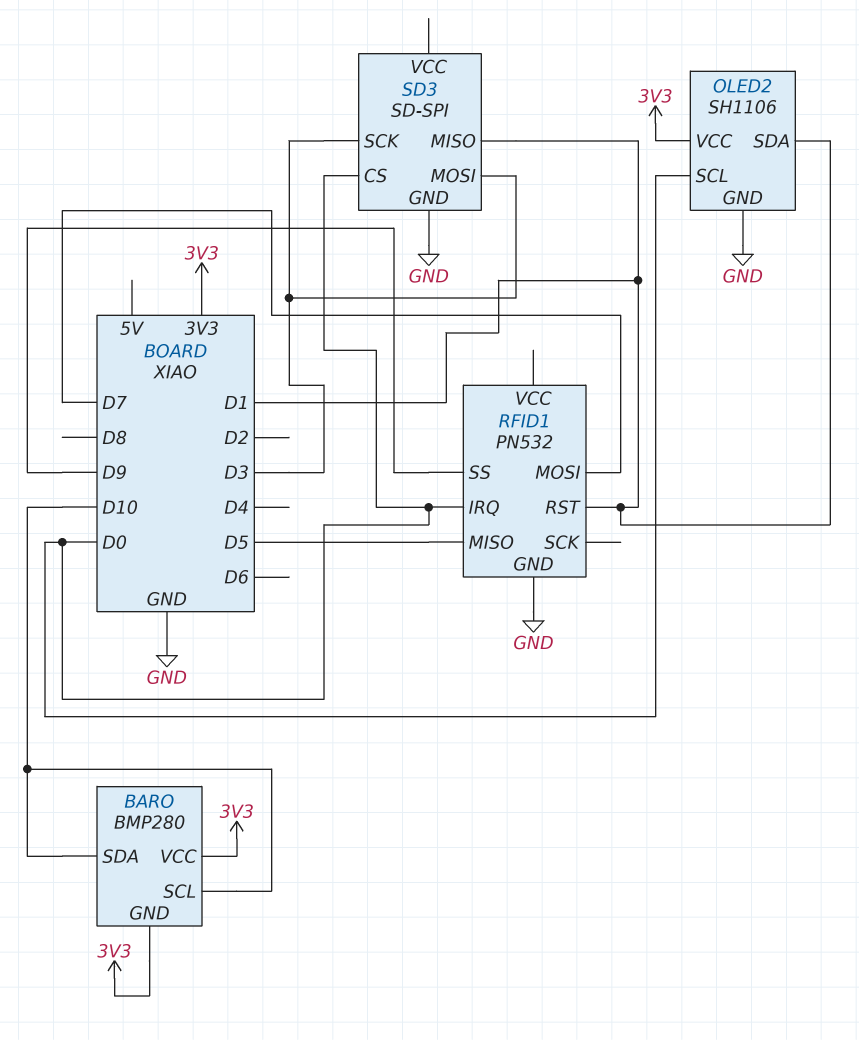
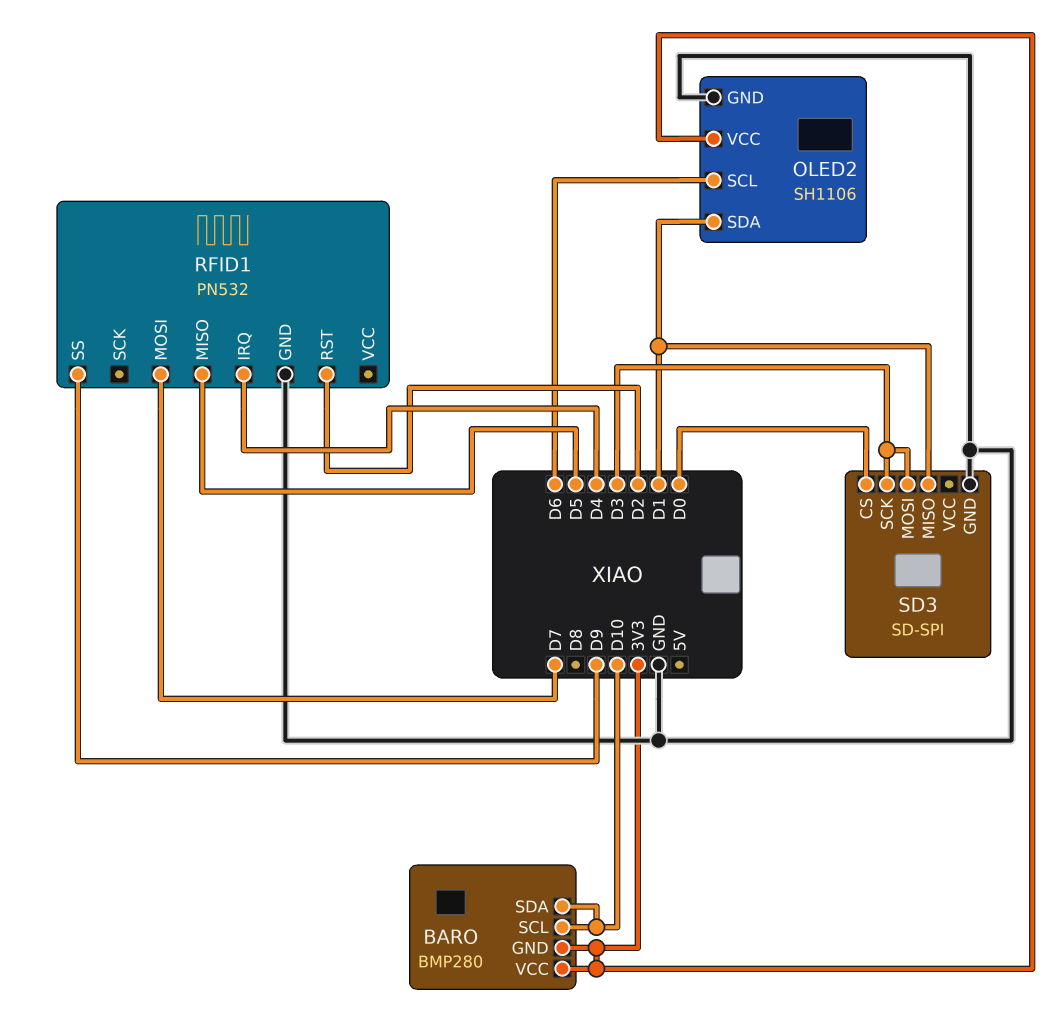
OLED2 pin SCL: D0 -> D6
RFID1 pin IRQ: D0 -> D4
RFID1 pin RST: D1 -> D2

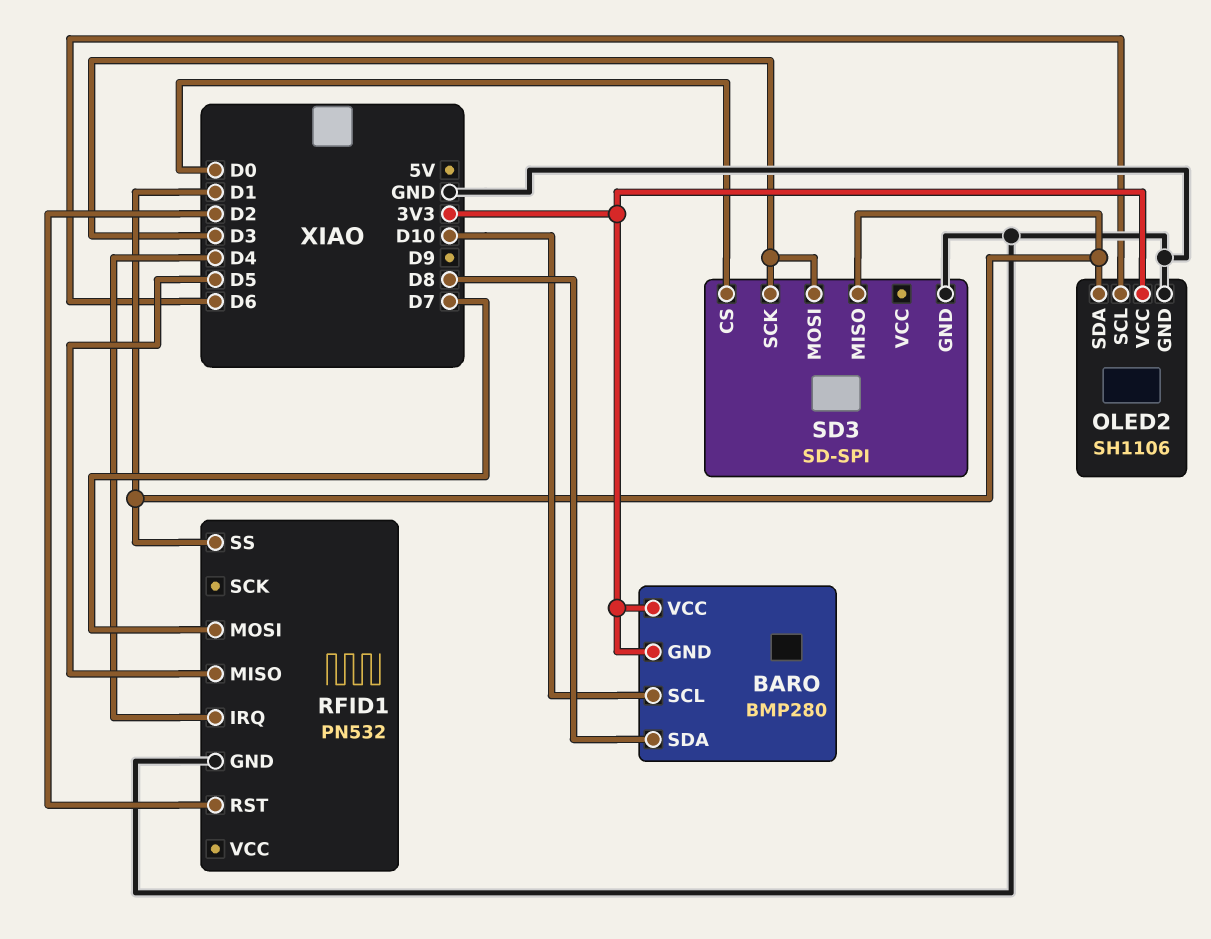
BARO pin SDA: D10 -> D8
RFID1 pin SS: D9 -> D1

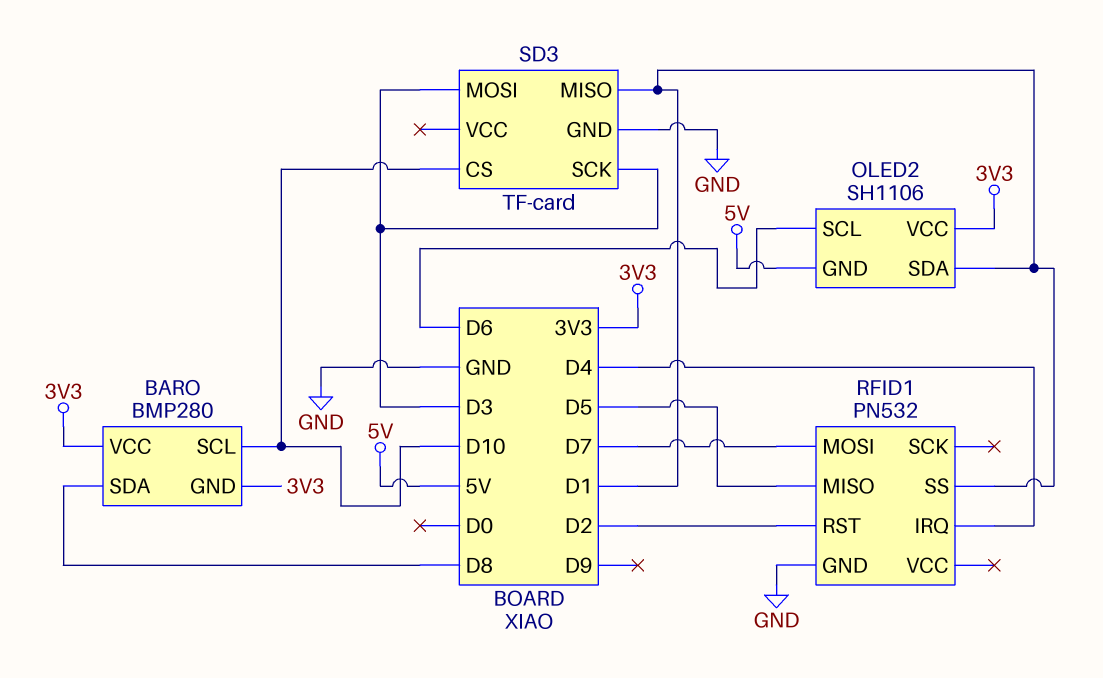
OLED2 pin GND: GND -> 5V
SD3: SD-SPI -> TF-card
SD3 pin CS: D0 -> D10

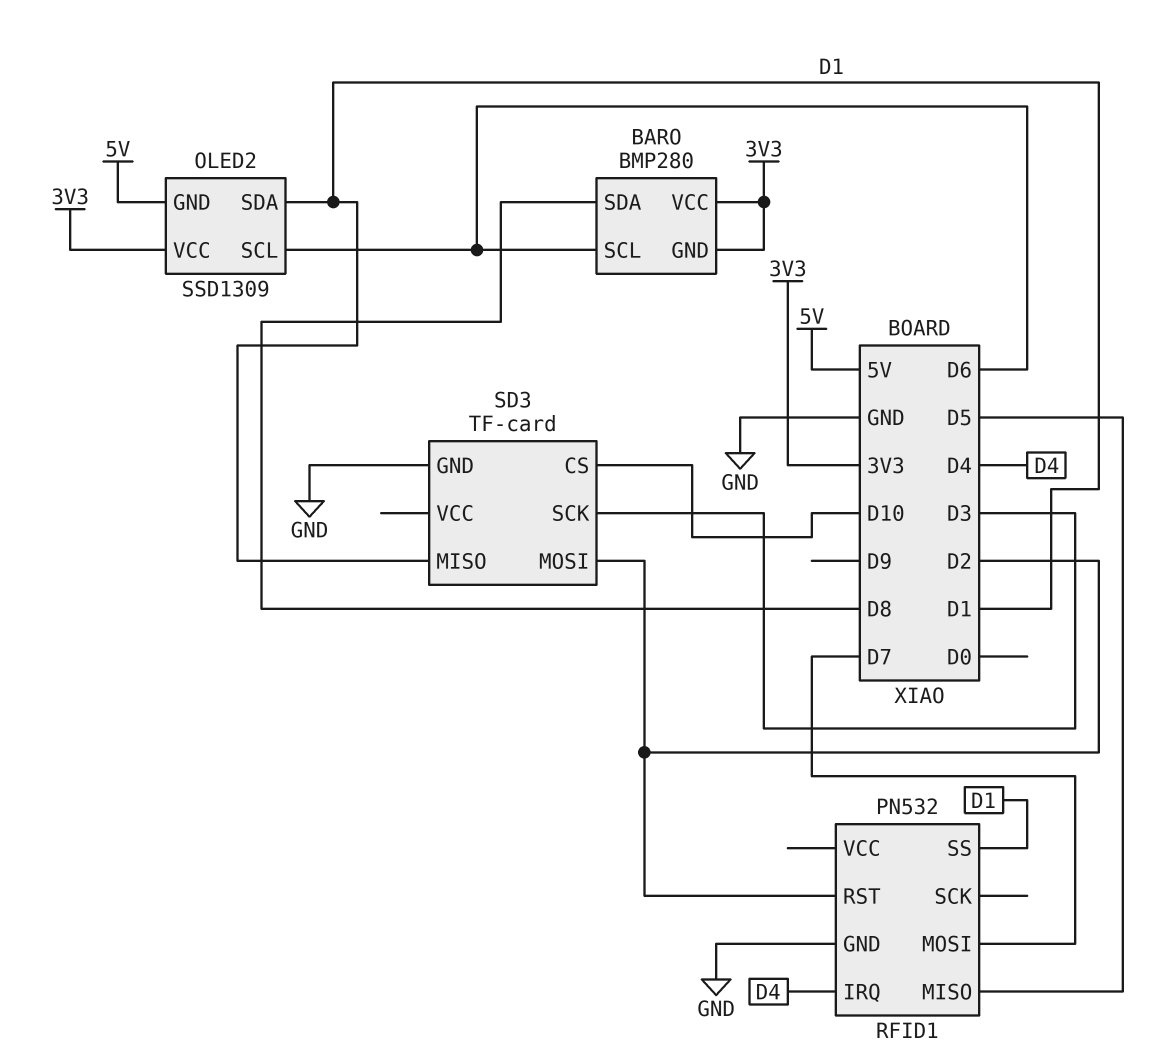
BARO pin SCL: D10 -> D6
OLED2: SH1106 -> SSD1309
SD3 pin MOSI: D3 -> D2

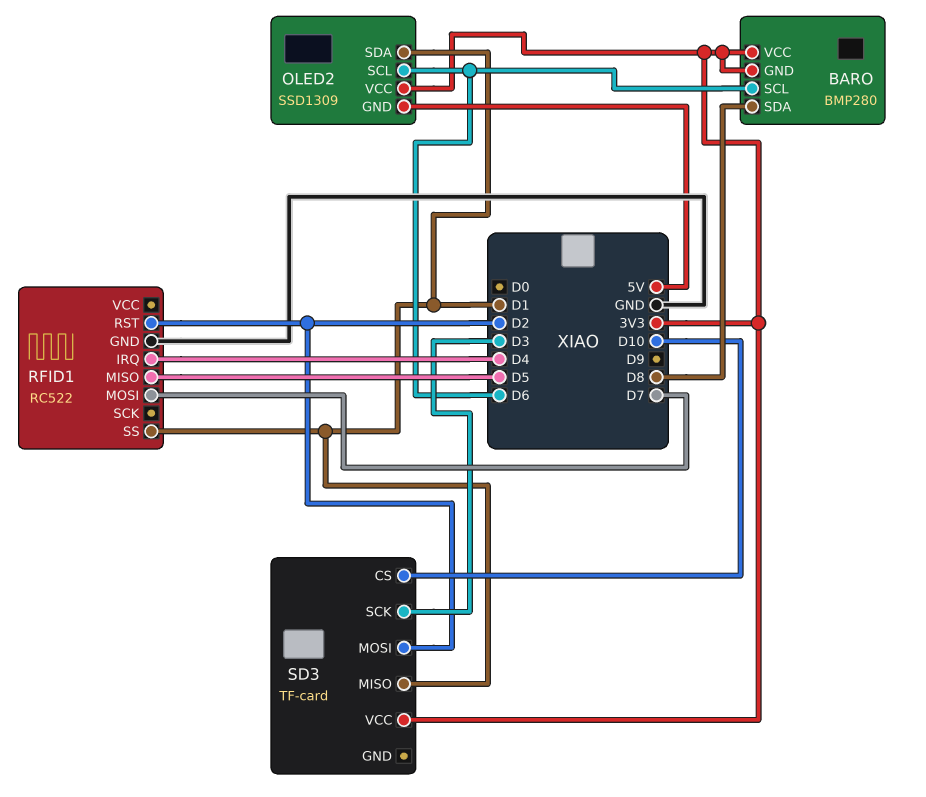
RFID1: PN532 -> RC522
SD3 pin GND: GND -> none
SD3 pin VCC: none -> 3V3

